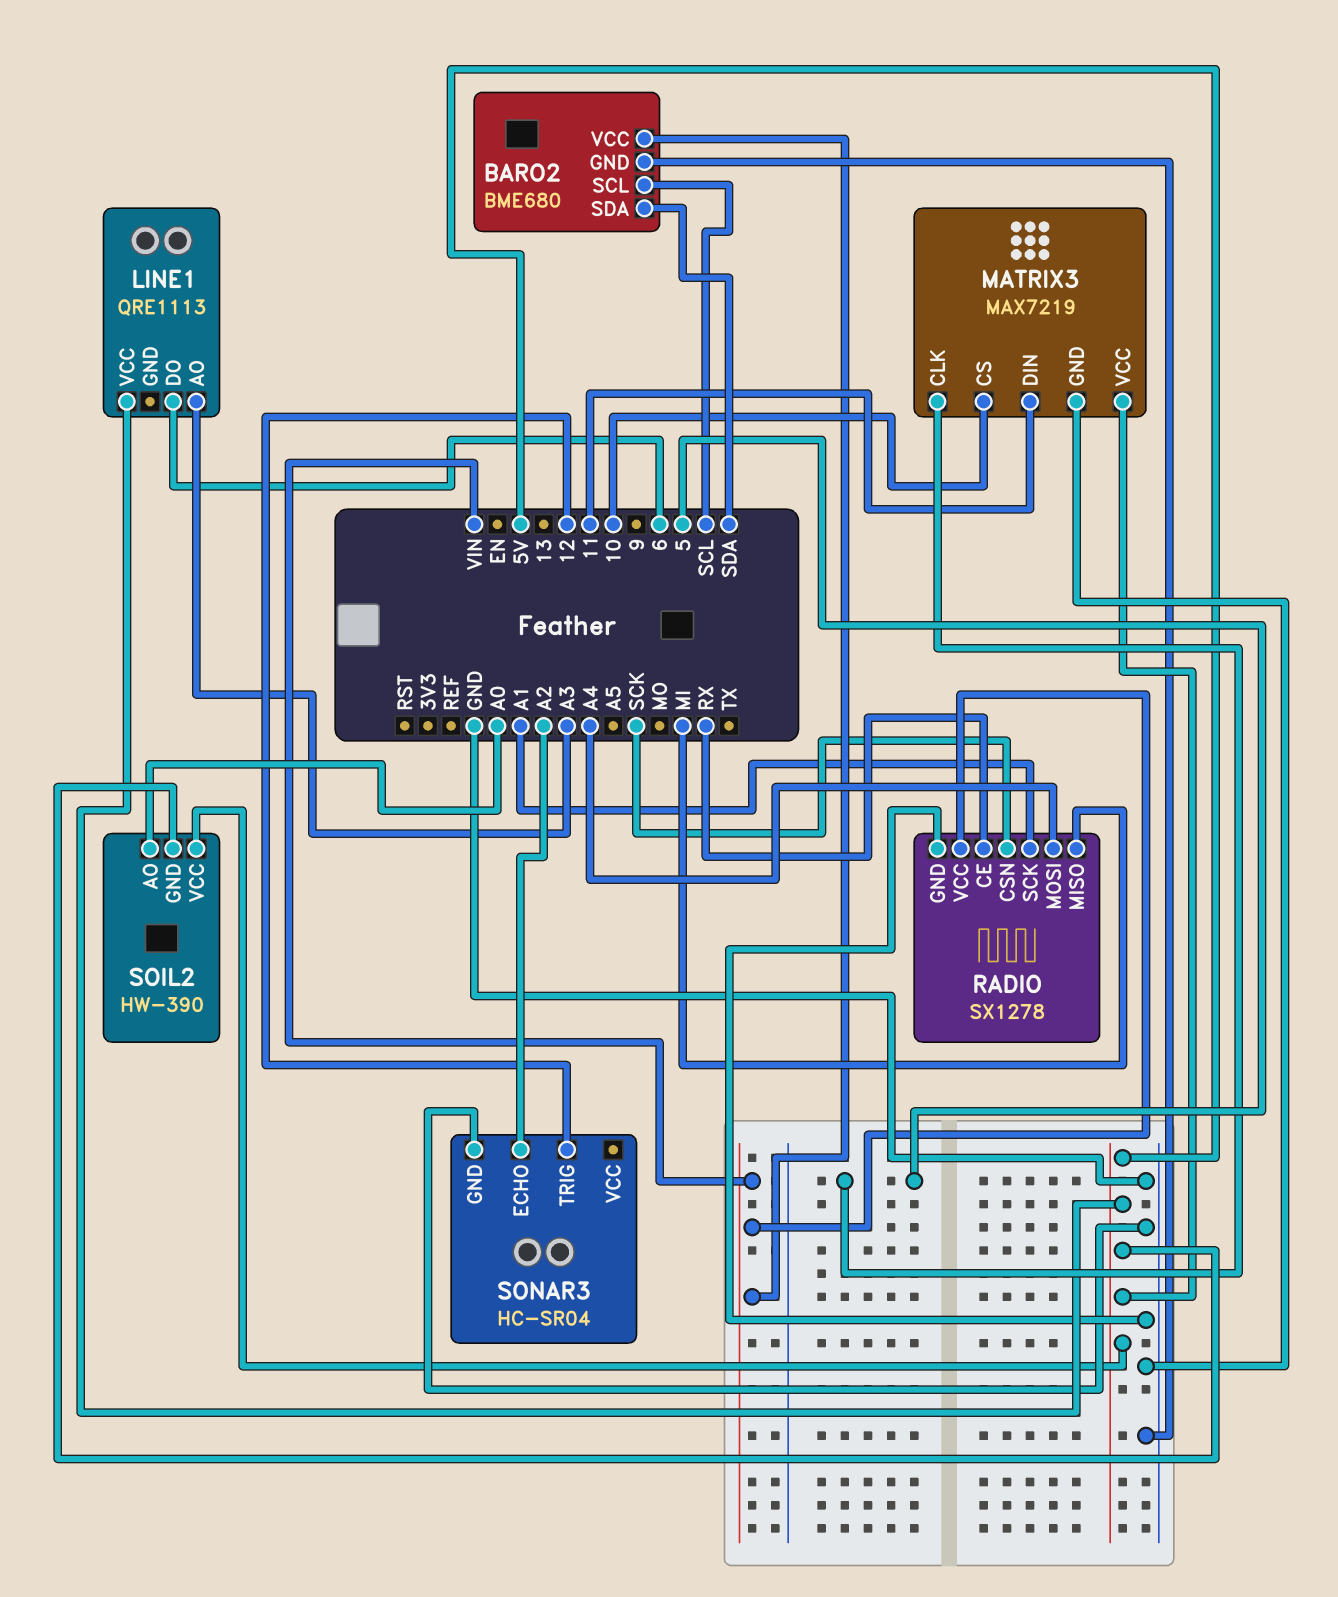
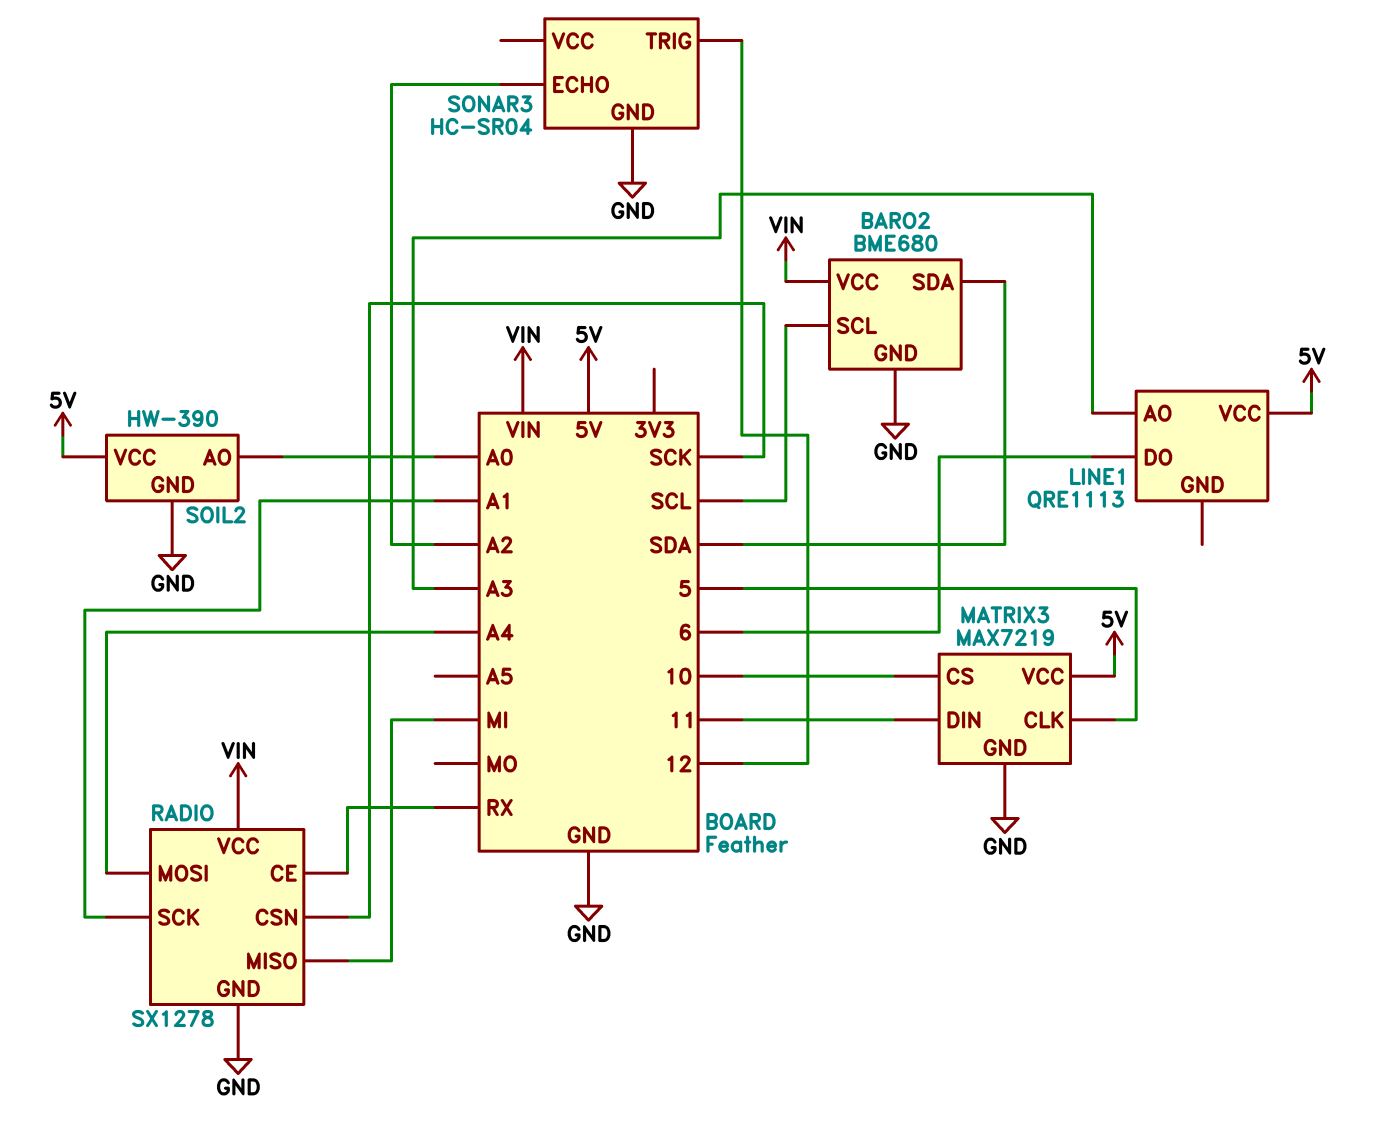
SOIL2 pin GND: 5V -> GND

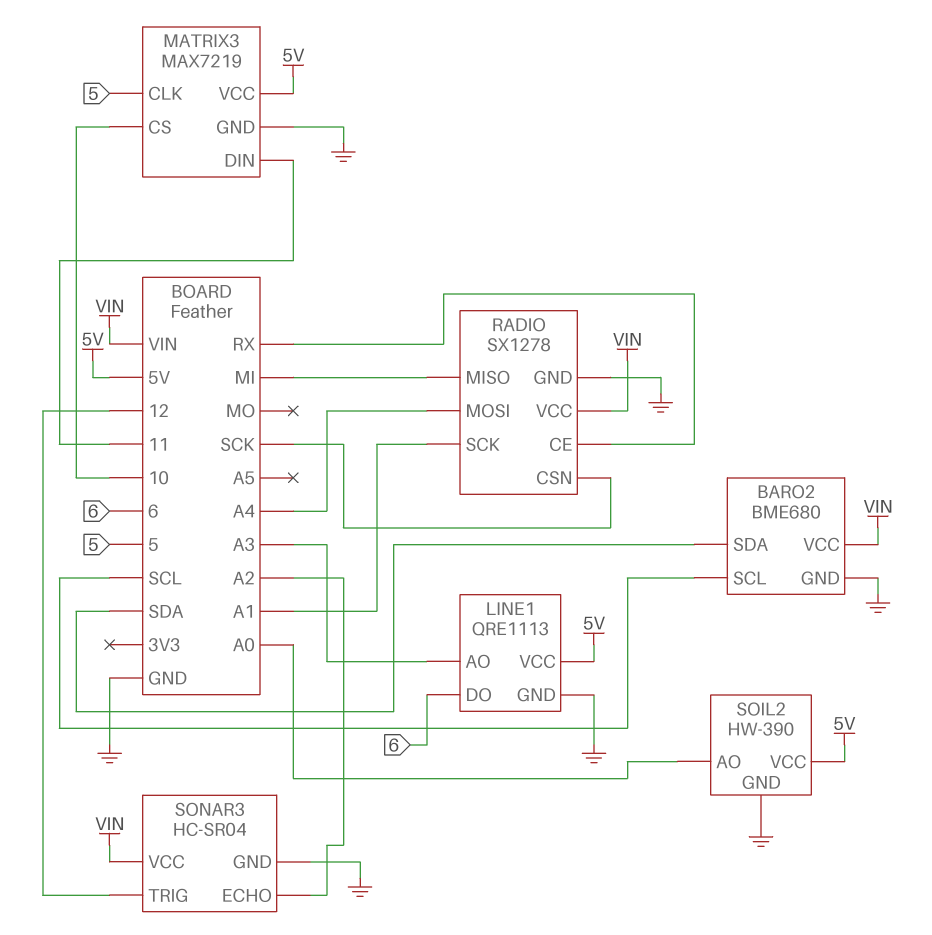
LINE1 pin GND: none -> GND
SONAR3 pin VCC: none -> VIN

